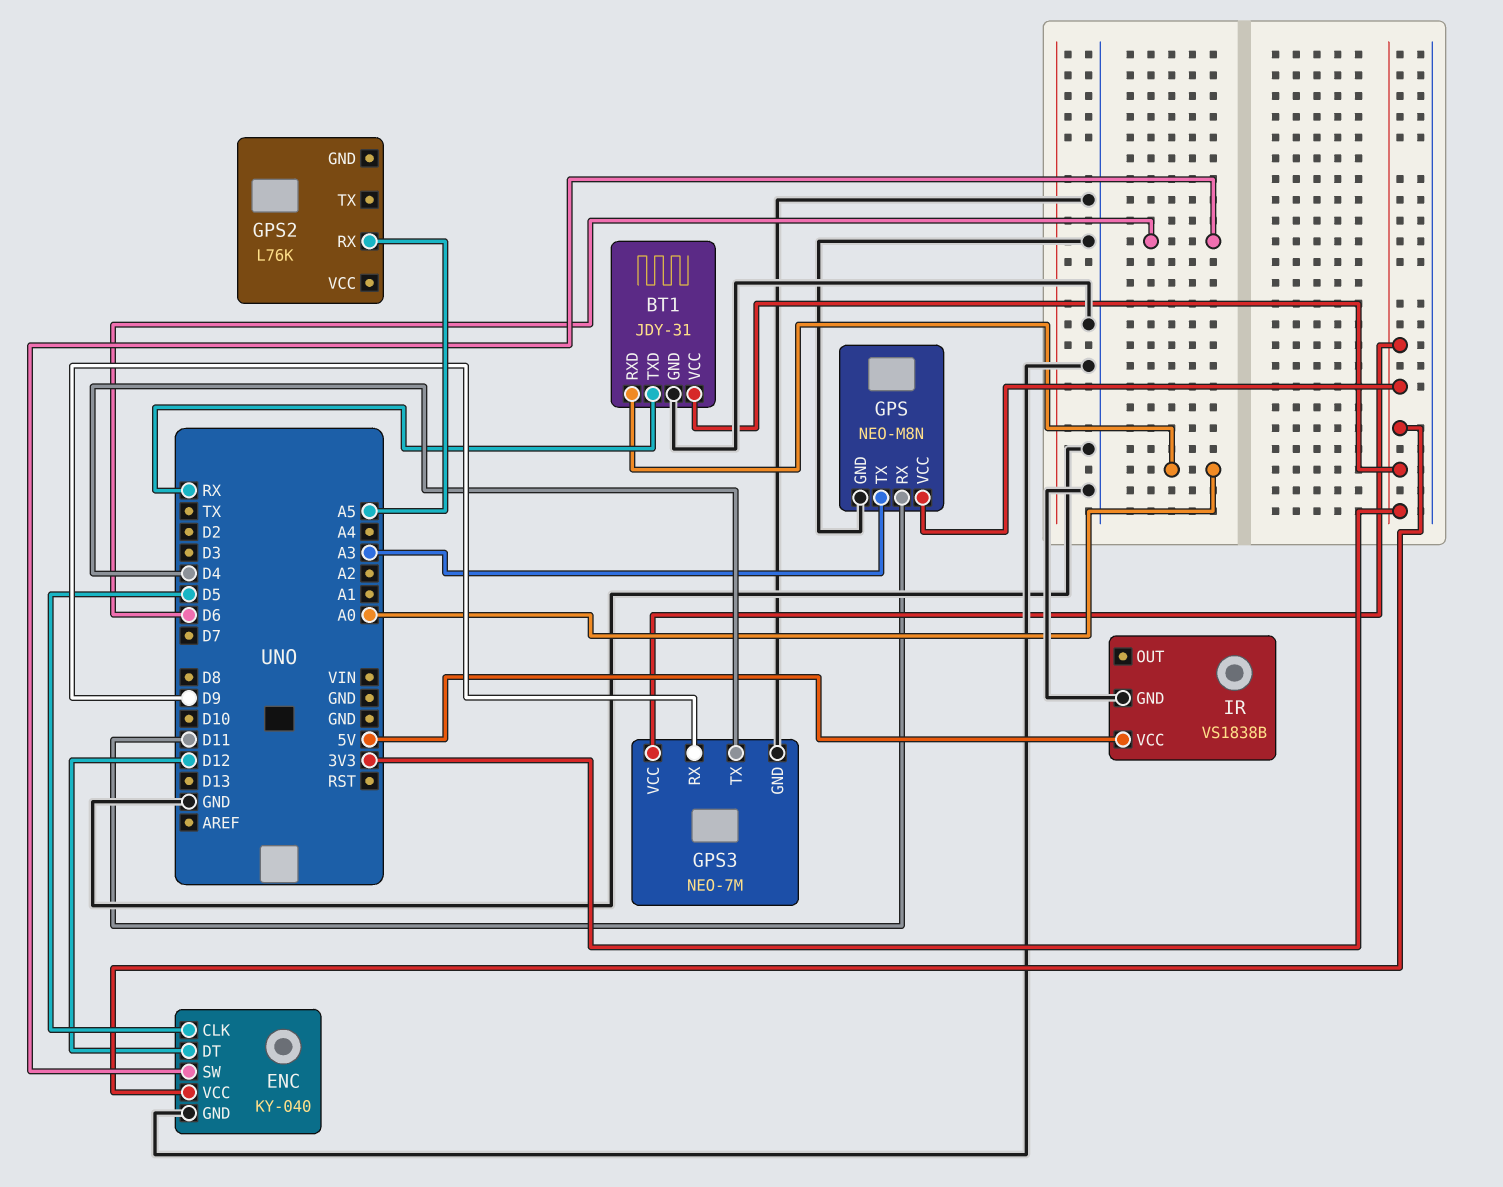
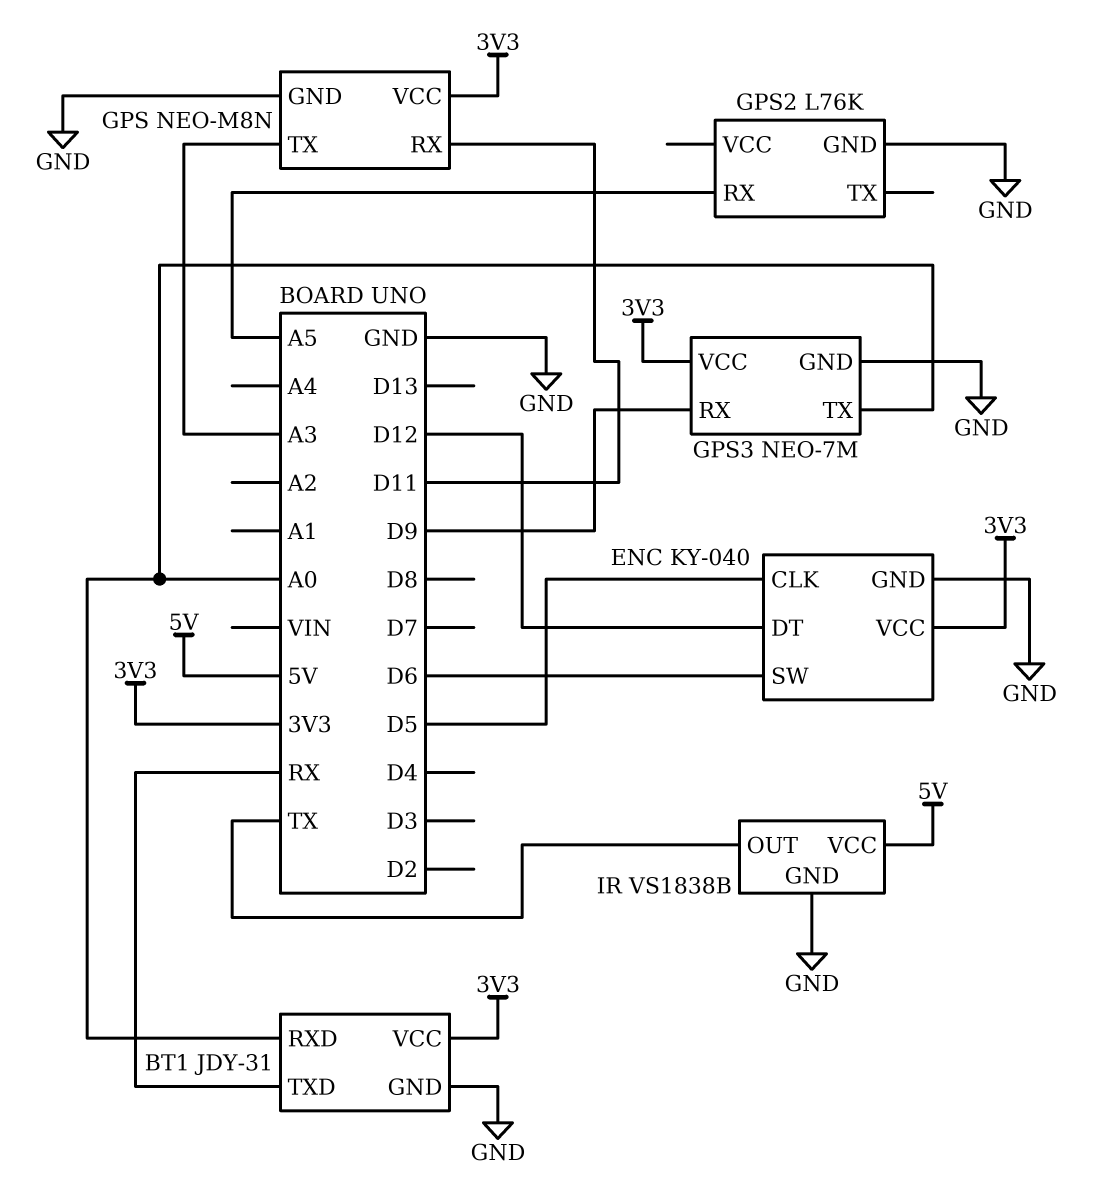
GPS2 pin GND: none -> GND
GPS3 pin TX: D4 -> A0
IR pin OUT: none -> TX

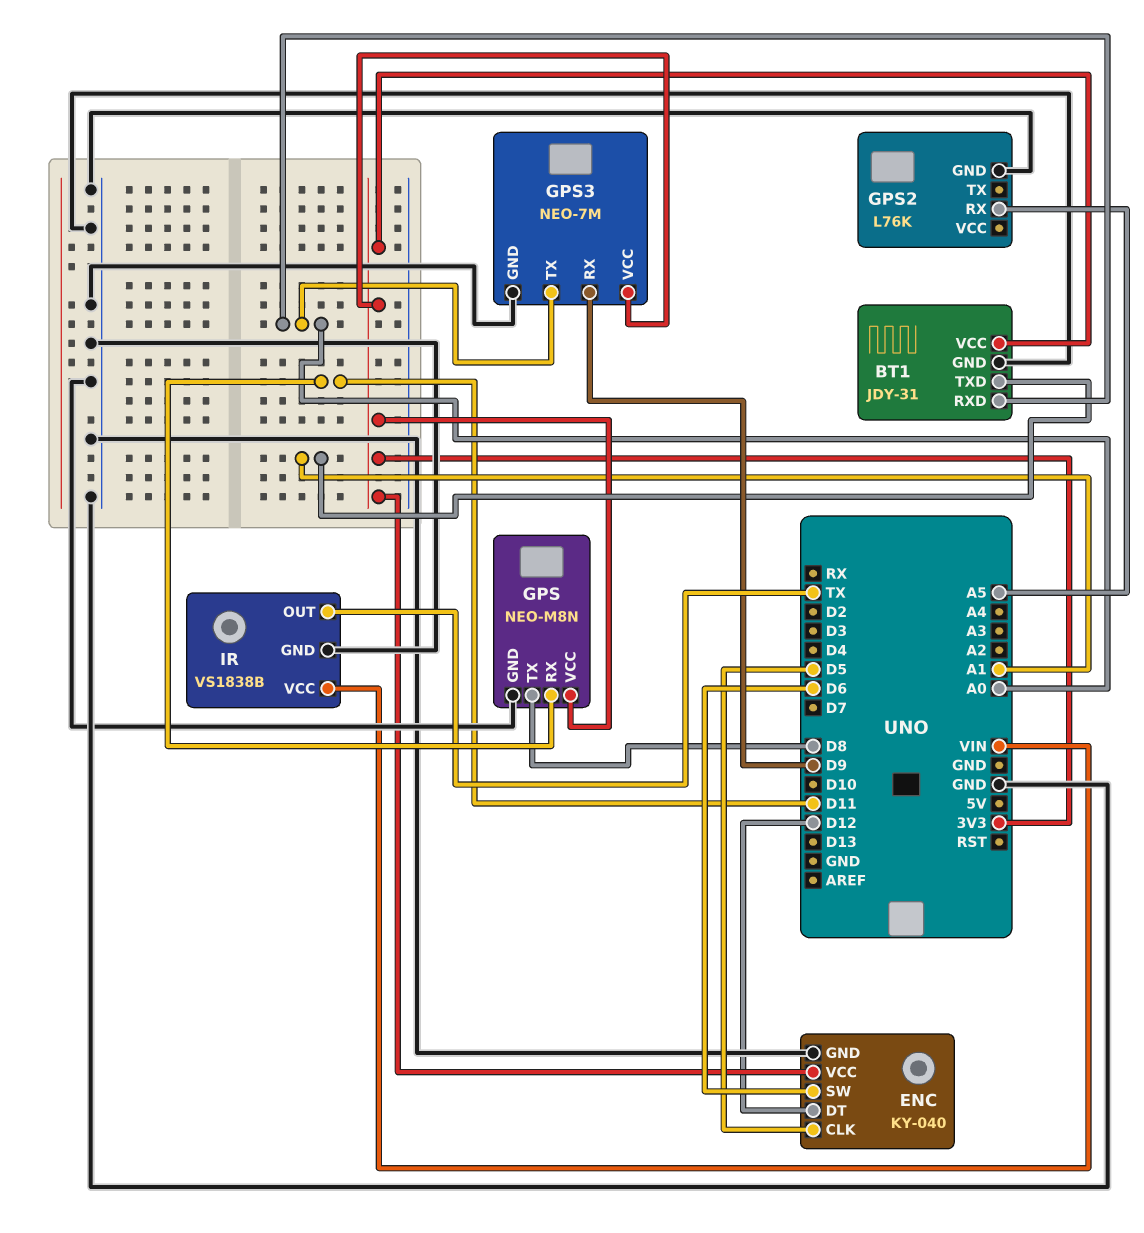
BT1 pin TXD: RX -> A1
GPS pin TX: A3 -> D8
IR pin VCC: 5V -> VIN

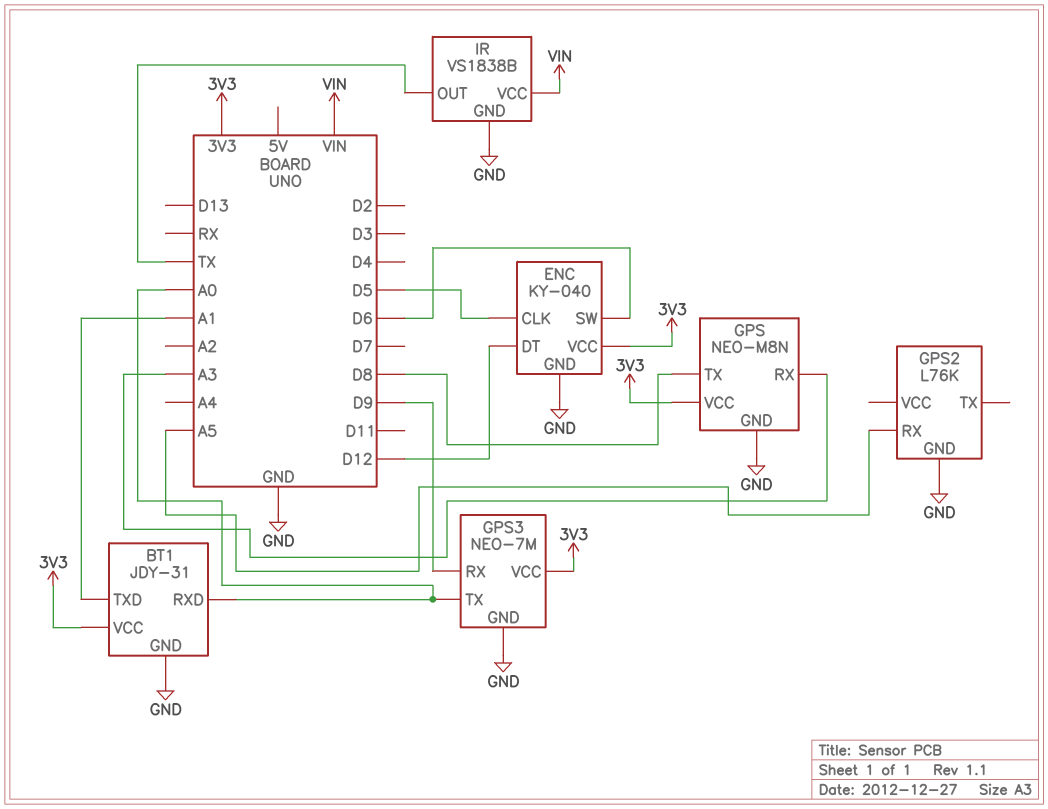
GPS pin RX: D11 -> A3

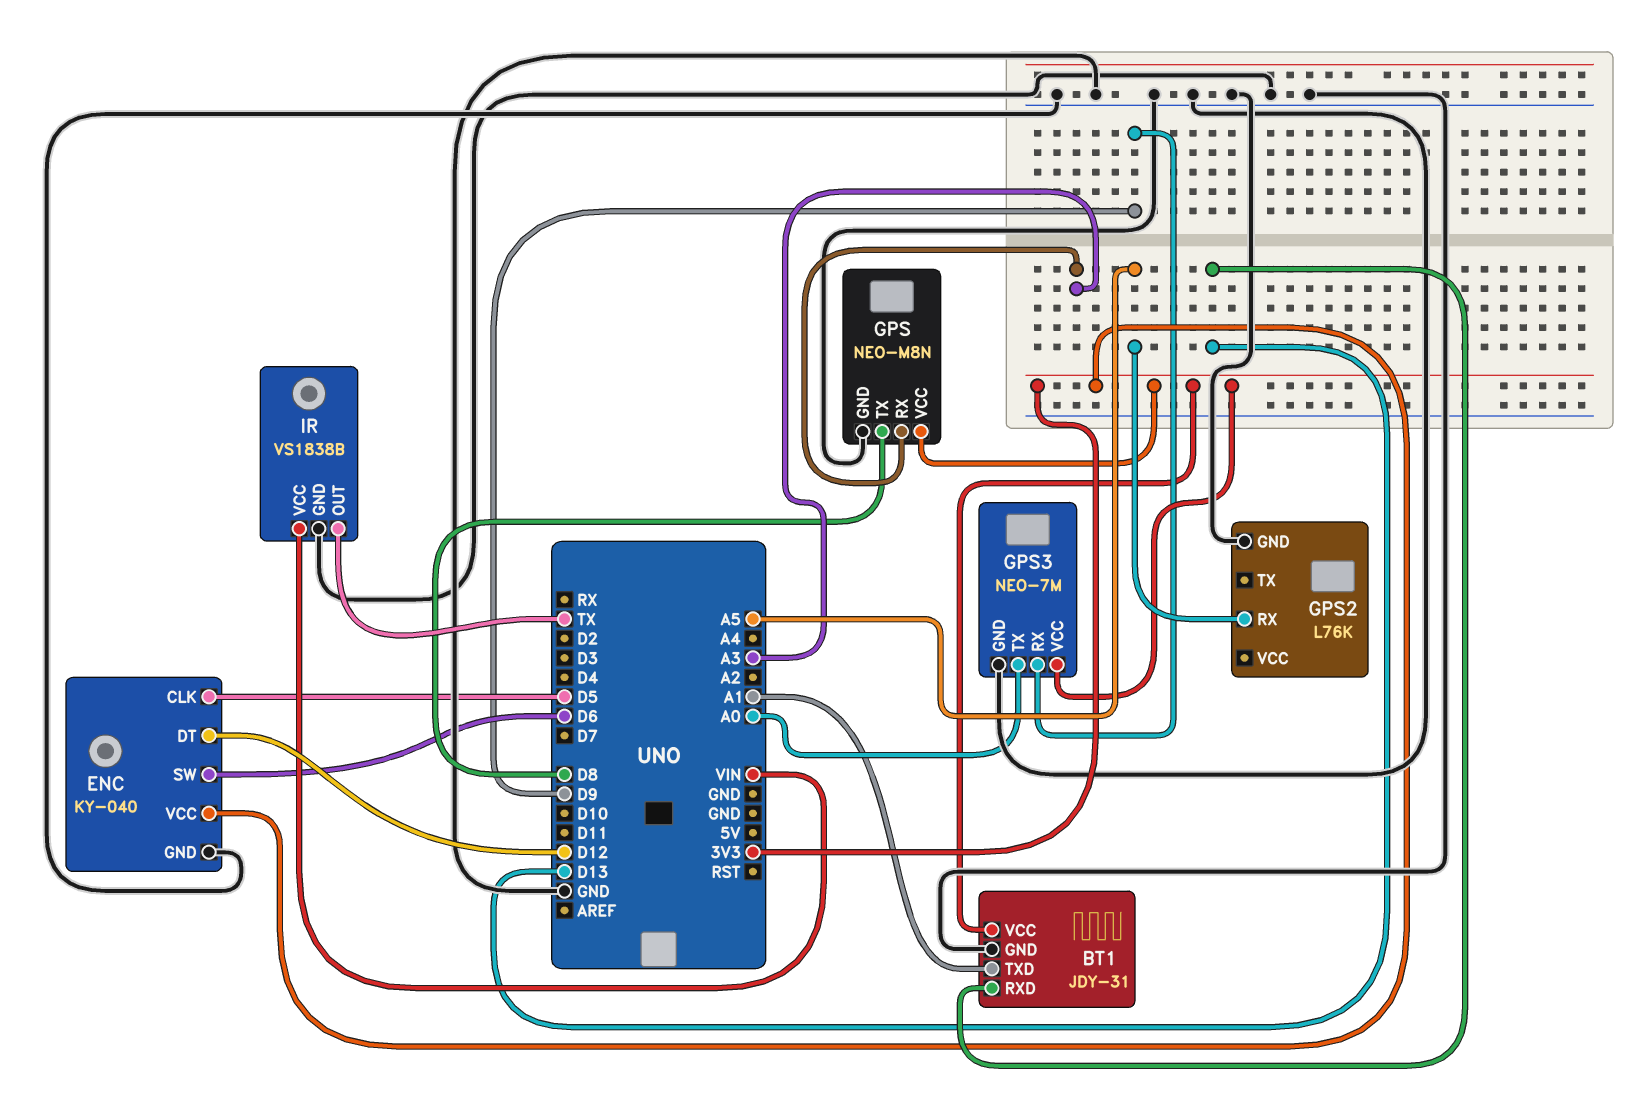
BT1 pin RXD: A0 -> D13

